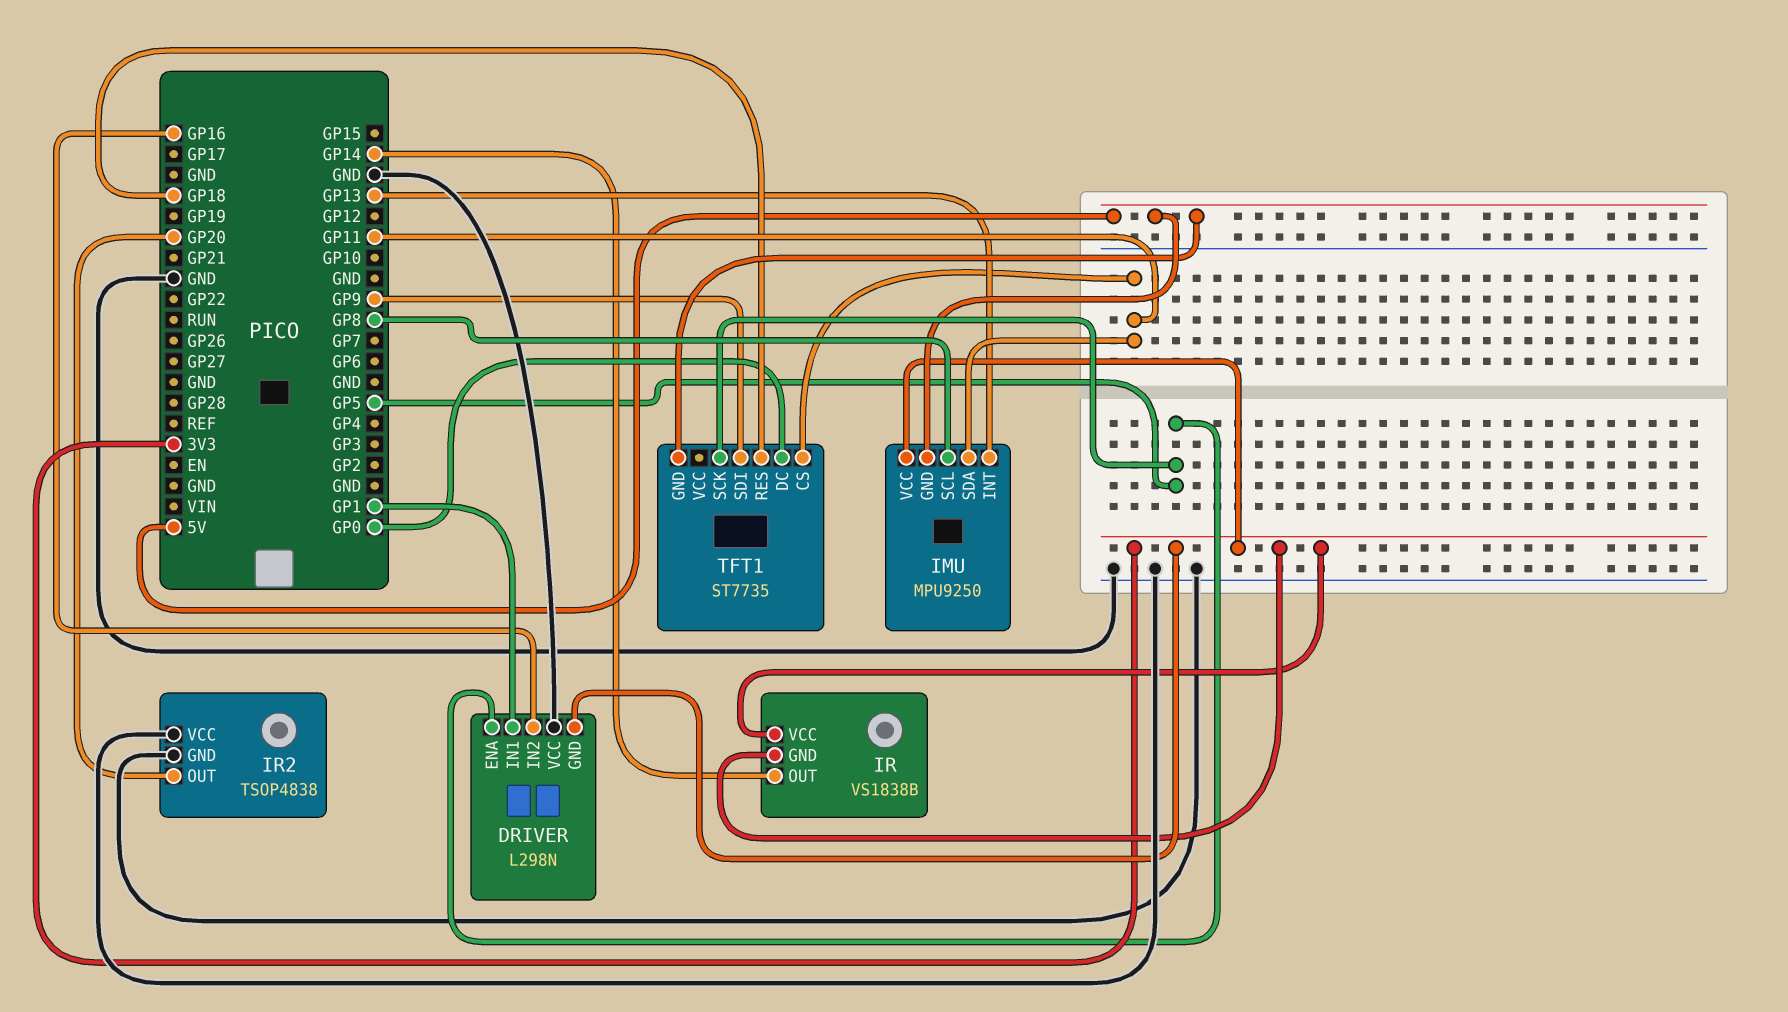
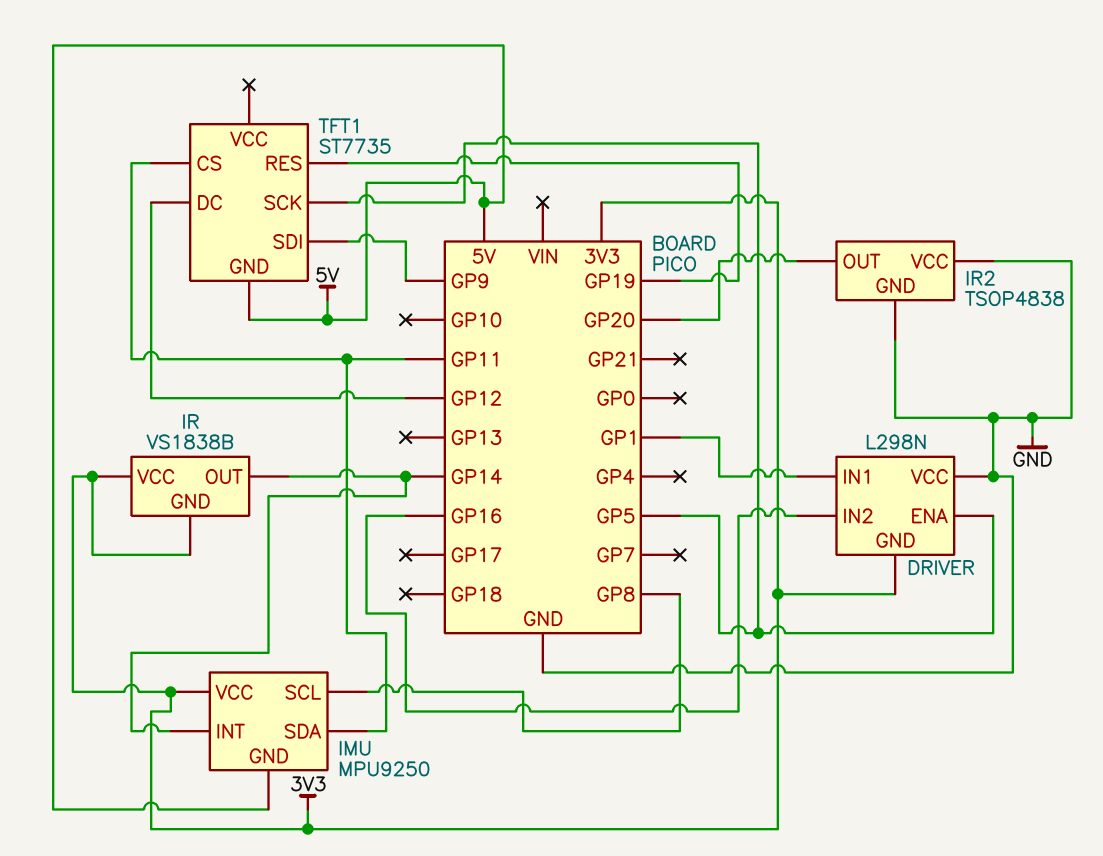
IMU pin INT: GP13 -> GP14
TFT1 pin DC: GP0 -> GP12
TFT1 pin RES: GP18 -> GP19

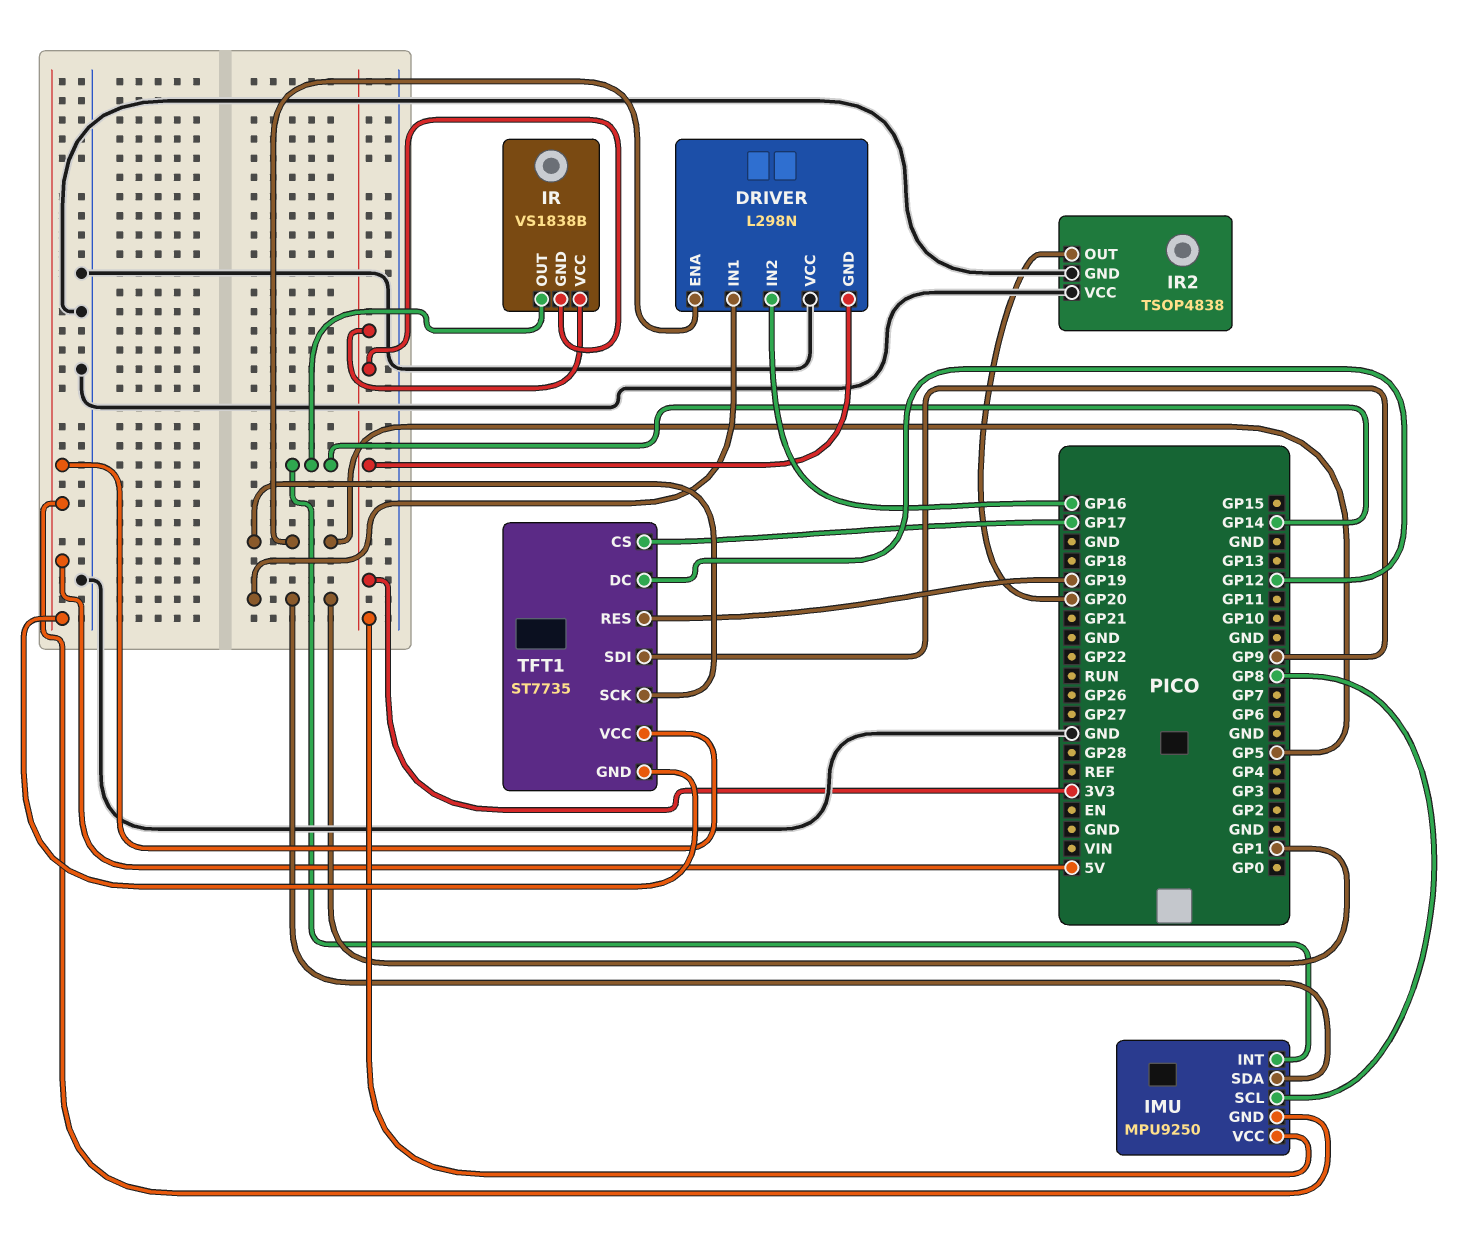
IMU pin SDA: GP11 -> GP1
TFT1 pin CS: GP11 -> GP17
TFT1 pin VCC: none -> 5V

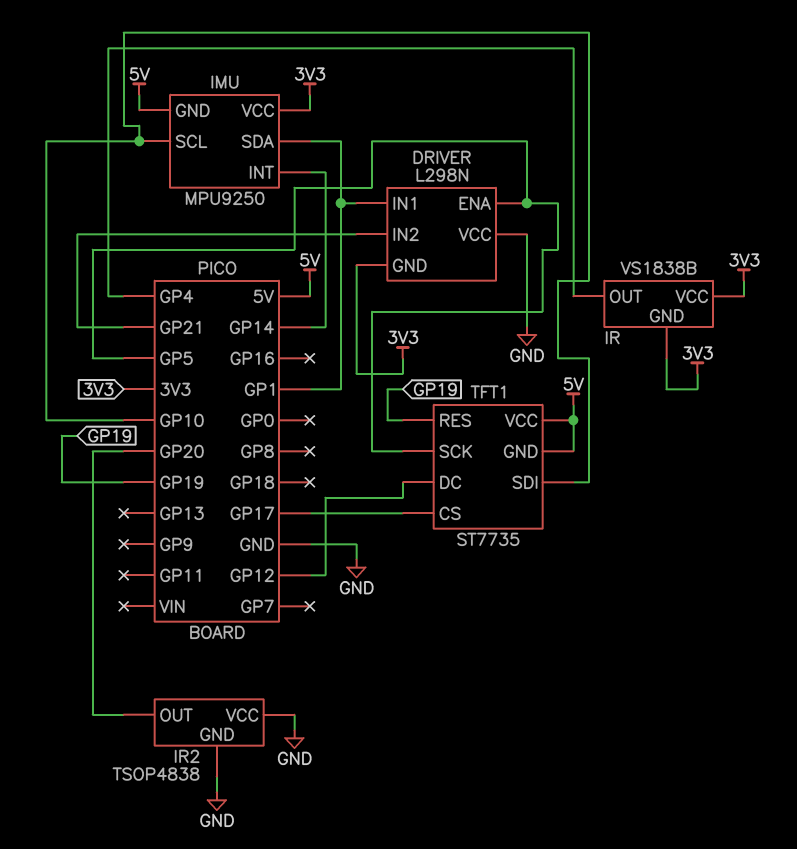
DRIVER pin IN2: GP16 -> GP21
IMU pin SCL: GP8 -> GP10
IR pin OUT: GP14 -> GP4
TFT1 pin SDI: GP9 -> GP10

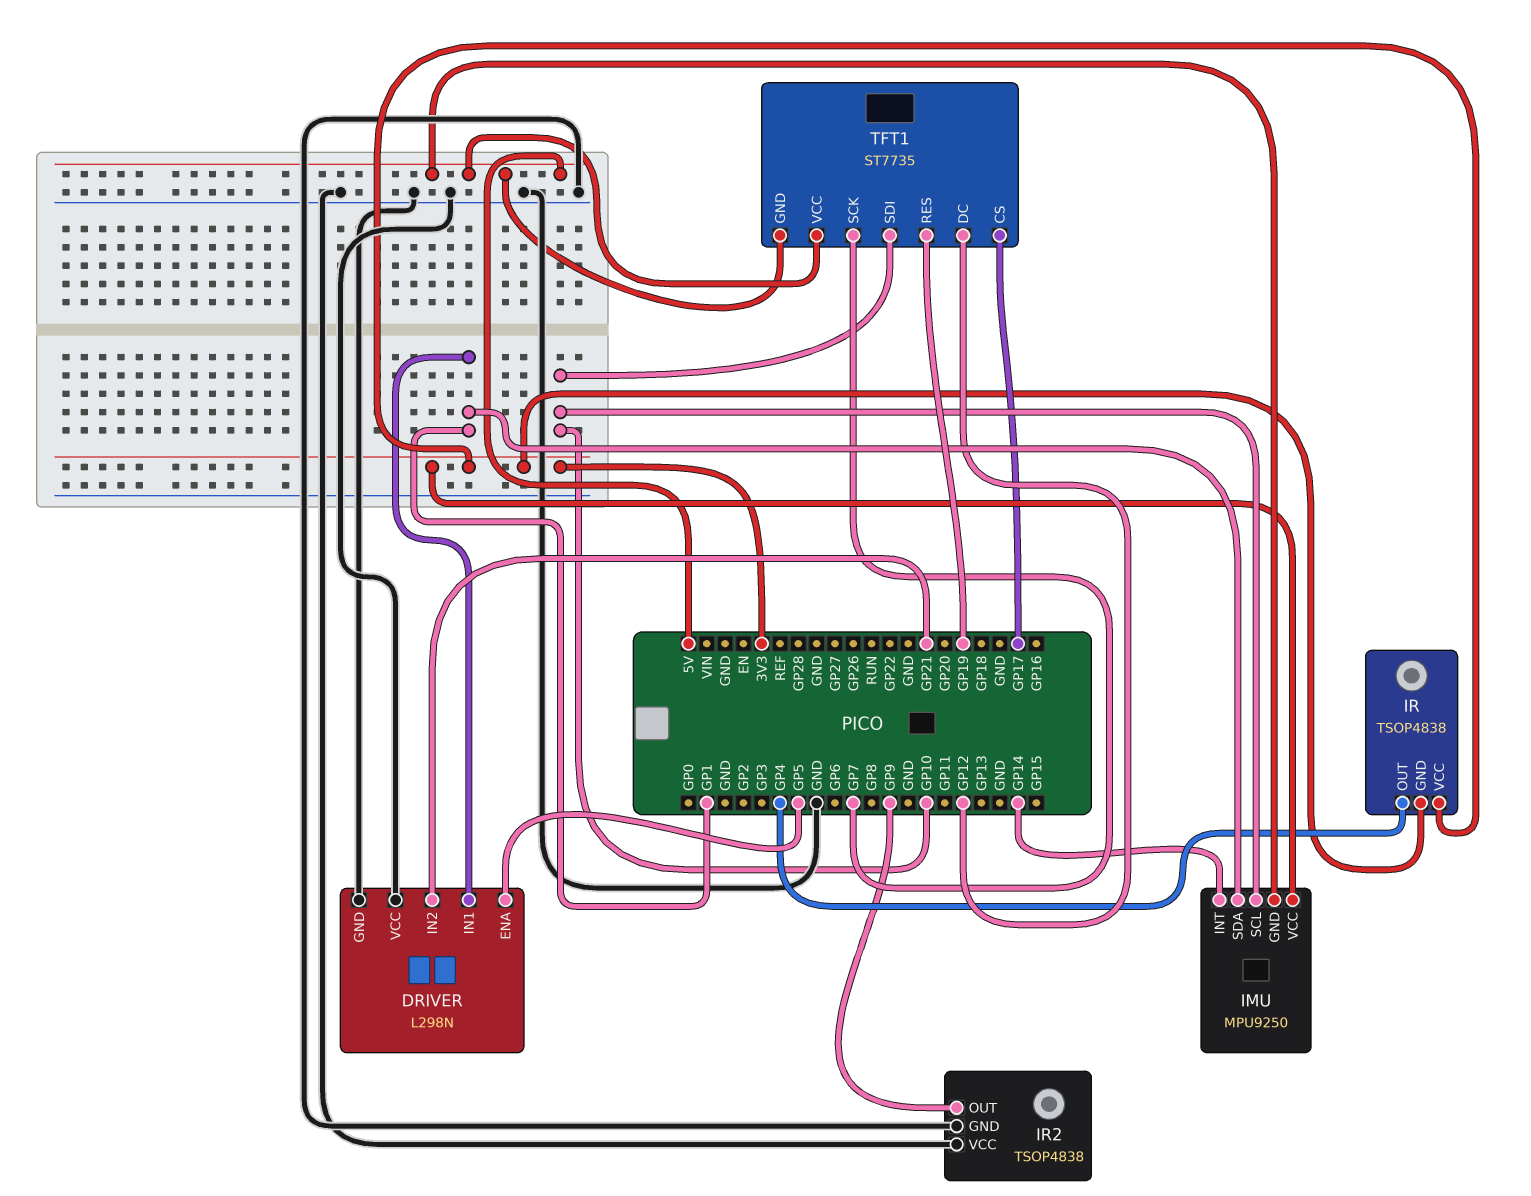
DRIVER pin GND: 3V3 -> GND
IR: VS1838B -> TSOP4838
IR2 pin OUT: GP20 -> GP9
TFT1 pin SCK: GP5 -> GP7

